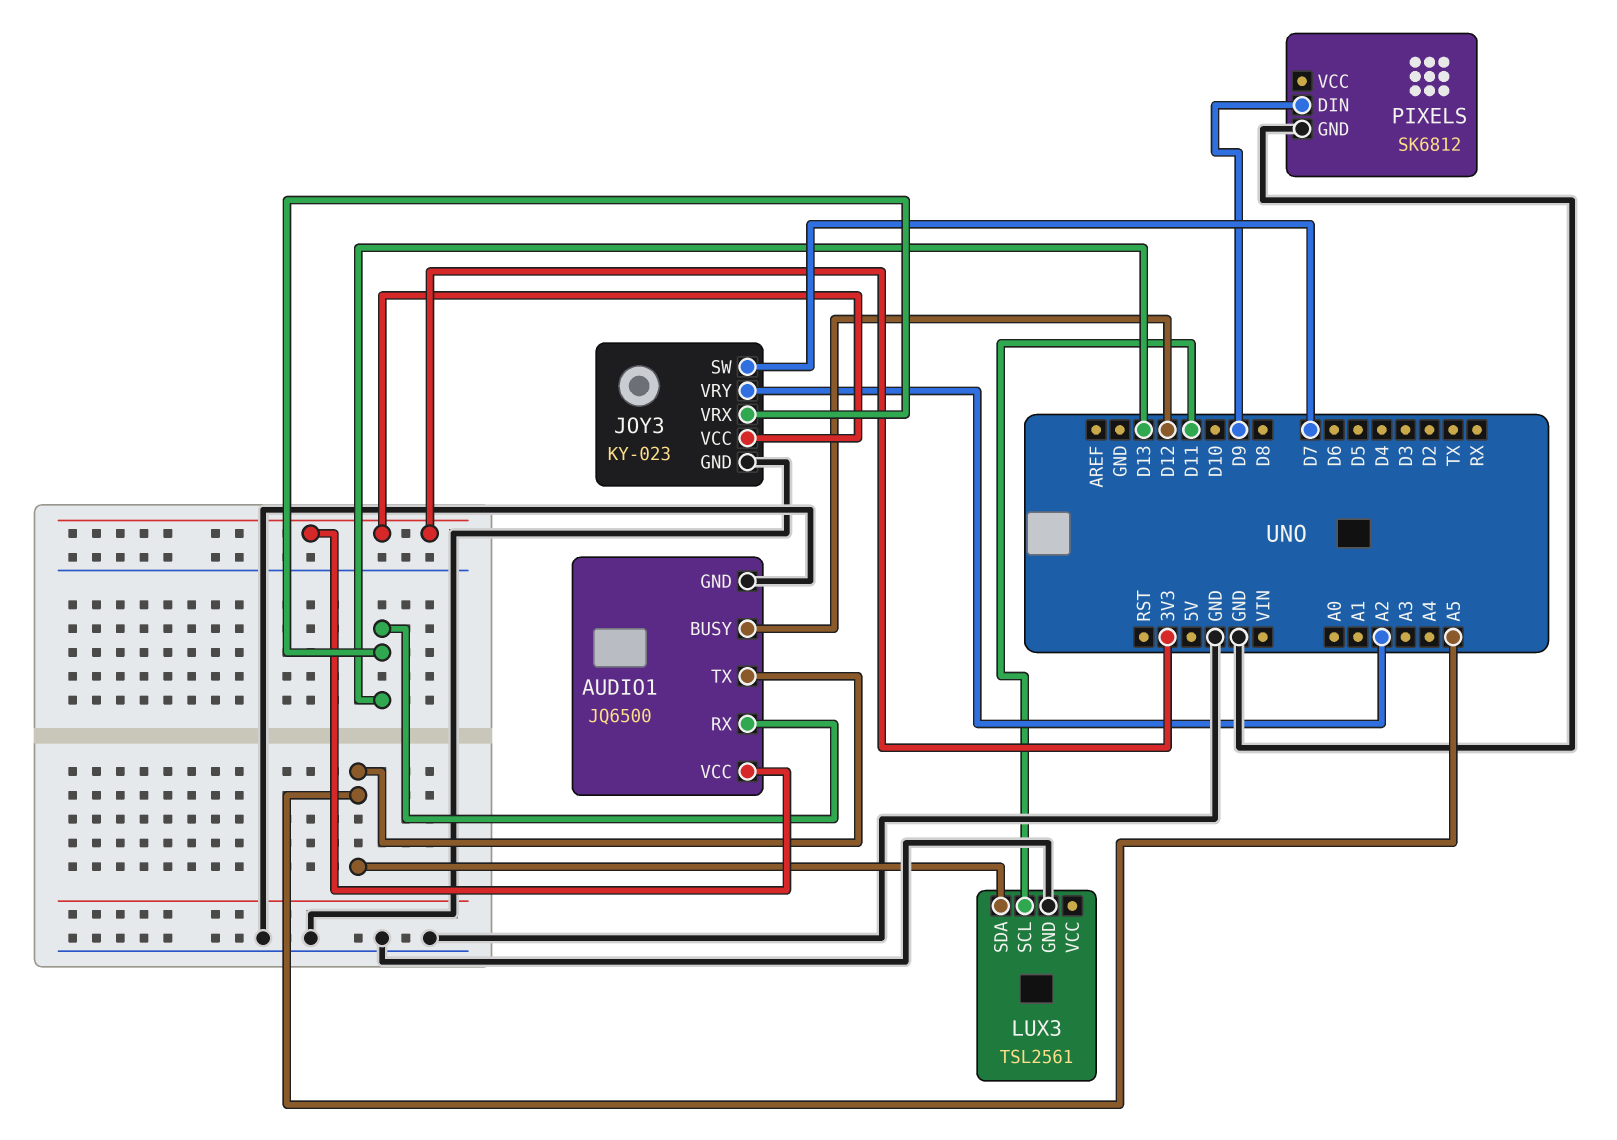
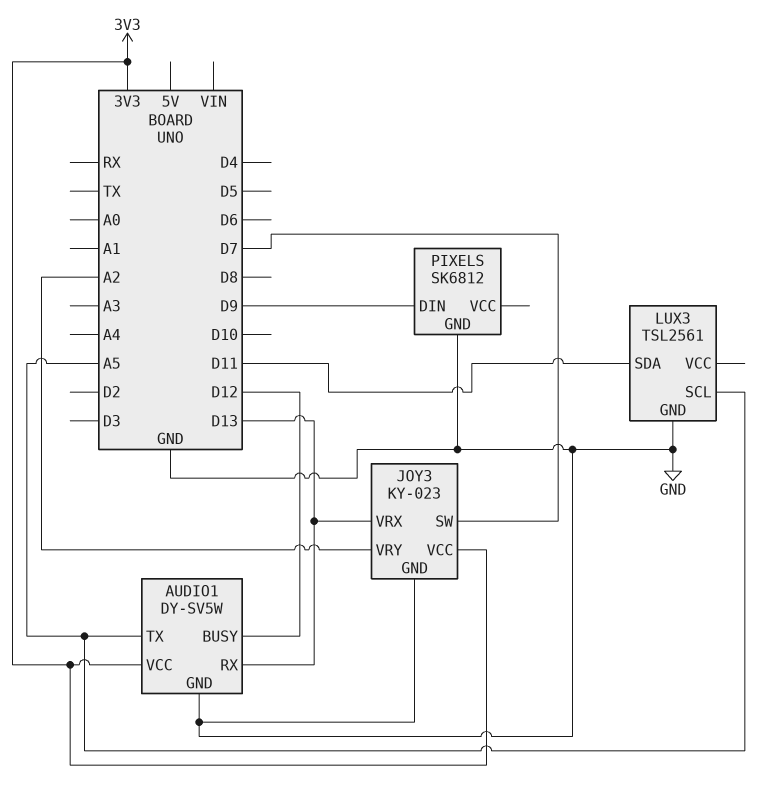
AUDIO1: JQ6500 -> DY-SV5W
LUX3 pin SCL: D11 -> A5
LUX3 pin SDA: A5 -> D11

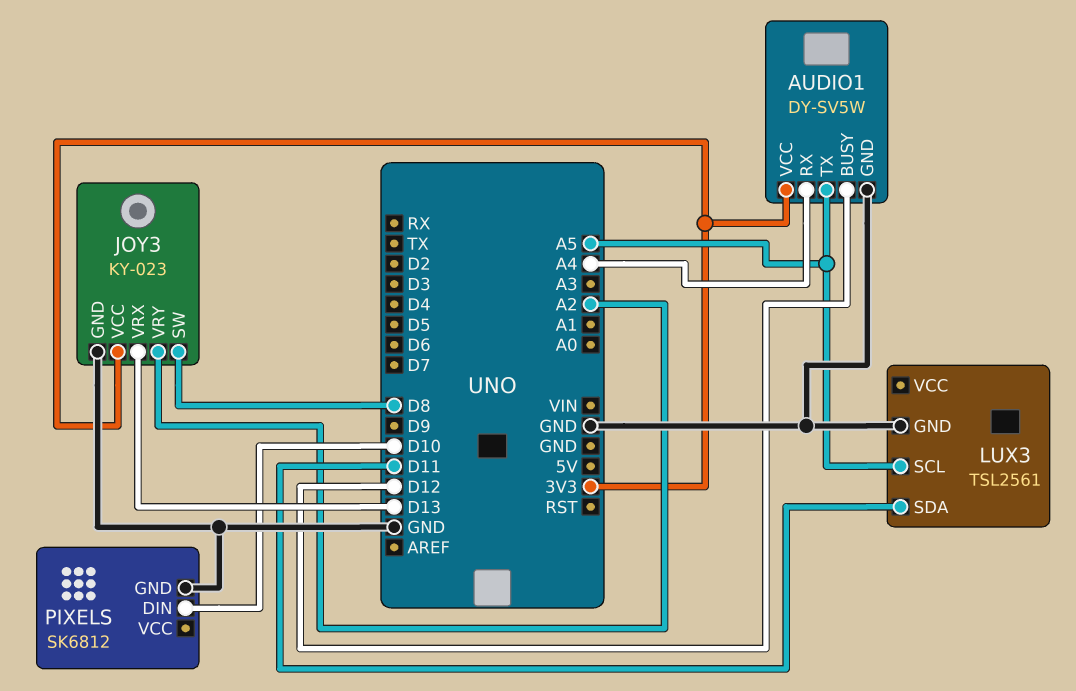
AUDIO1 pin RX: D13 -> A4
JOY3 pin SW: D7 -> D8
PIXELS pin DIN: D9 -> D10

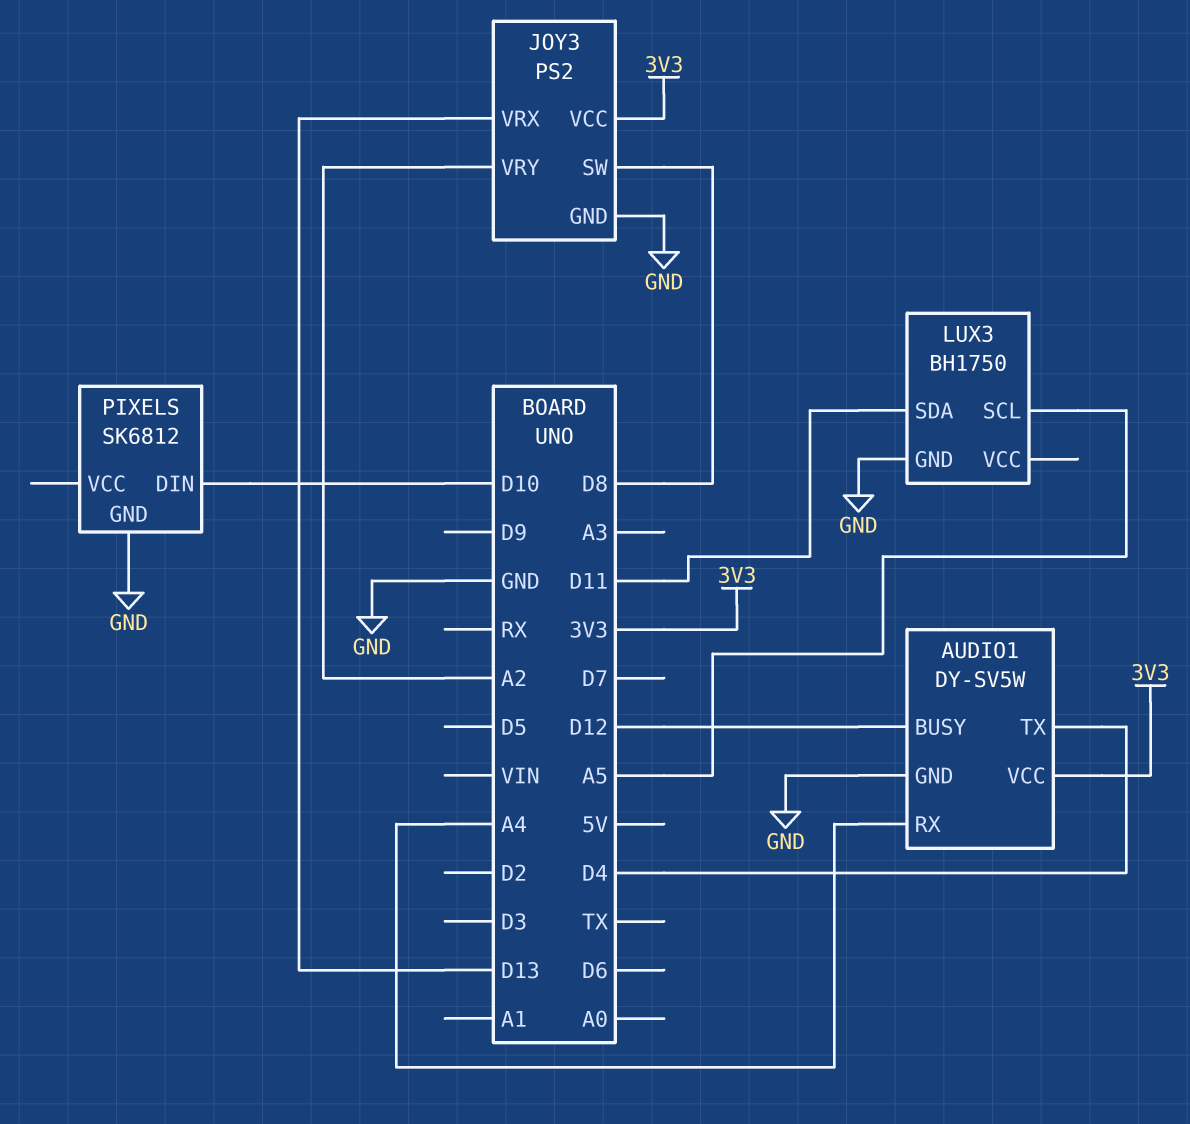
AUDIO1 pin TX: A5 -> D4
JOY3: KY-023 -> PS2
LUX3: TSL2561 -> BH1750

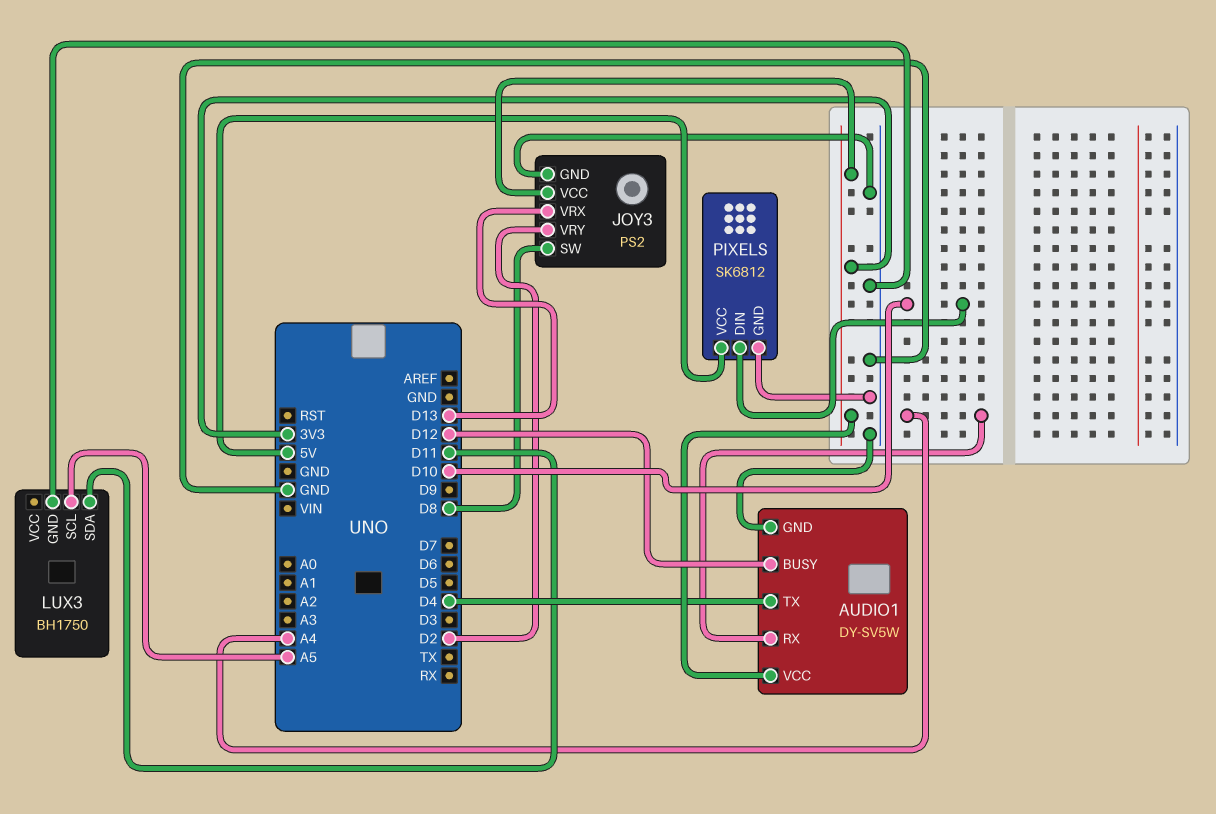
JOY3 pin VRY: A2 -> D2
PIXELS pin VCC: none -> 5V

